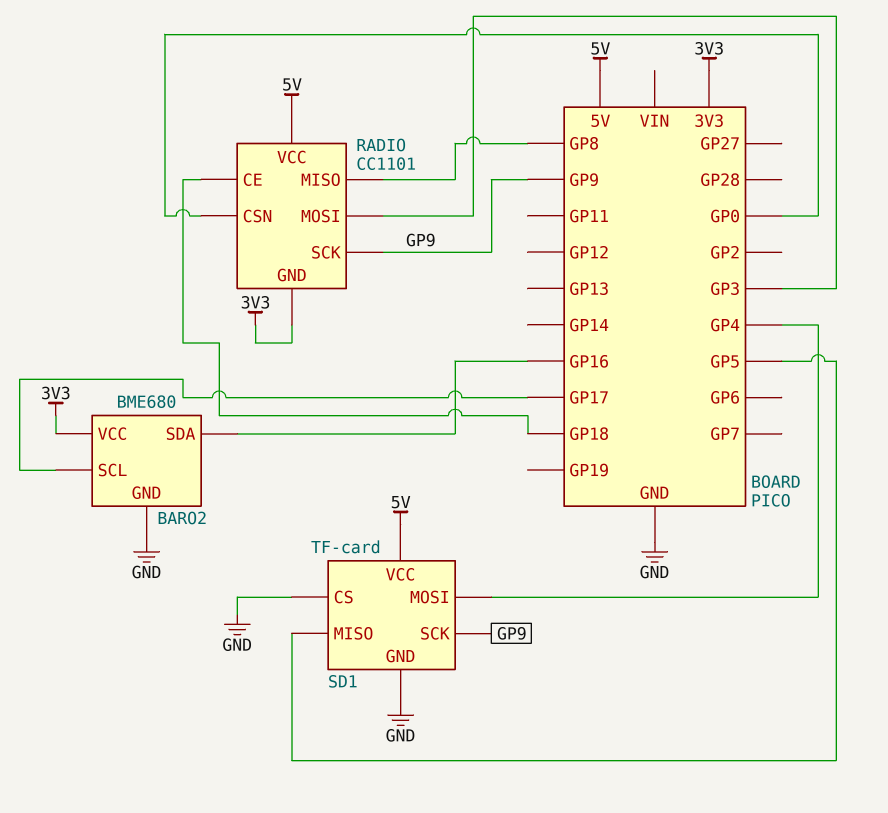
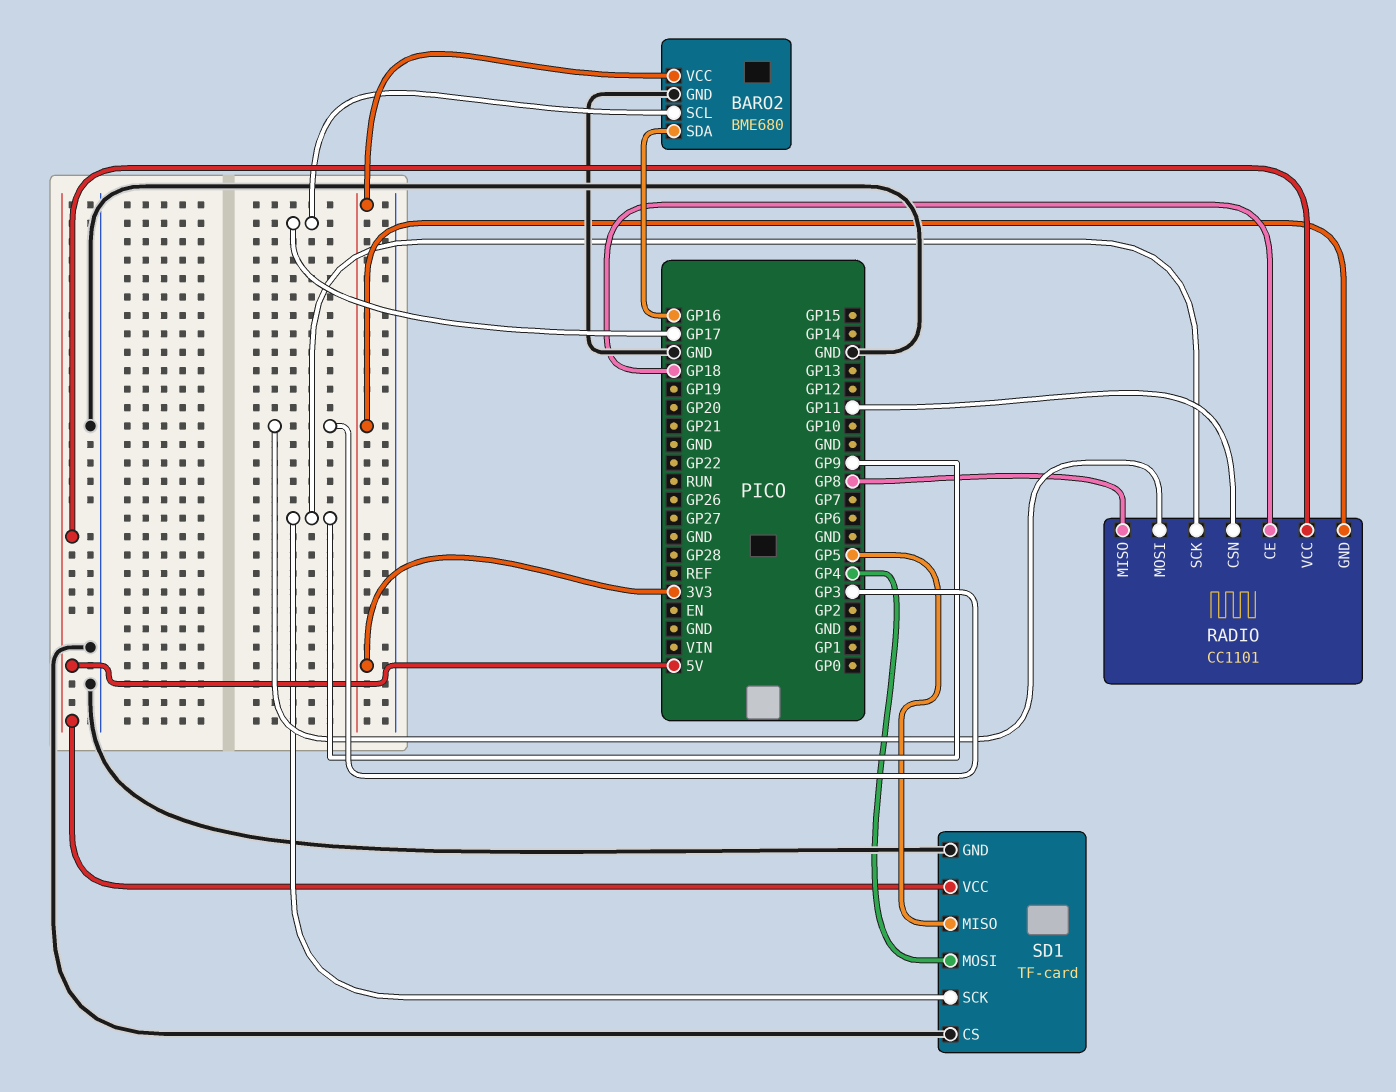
RADIO pin CSN: GP0 -> GP11

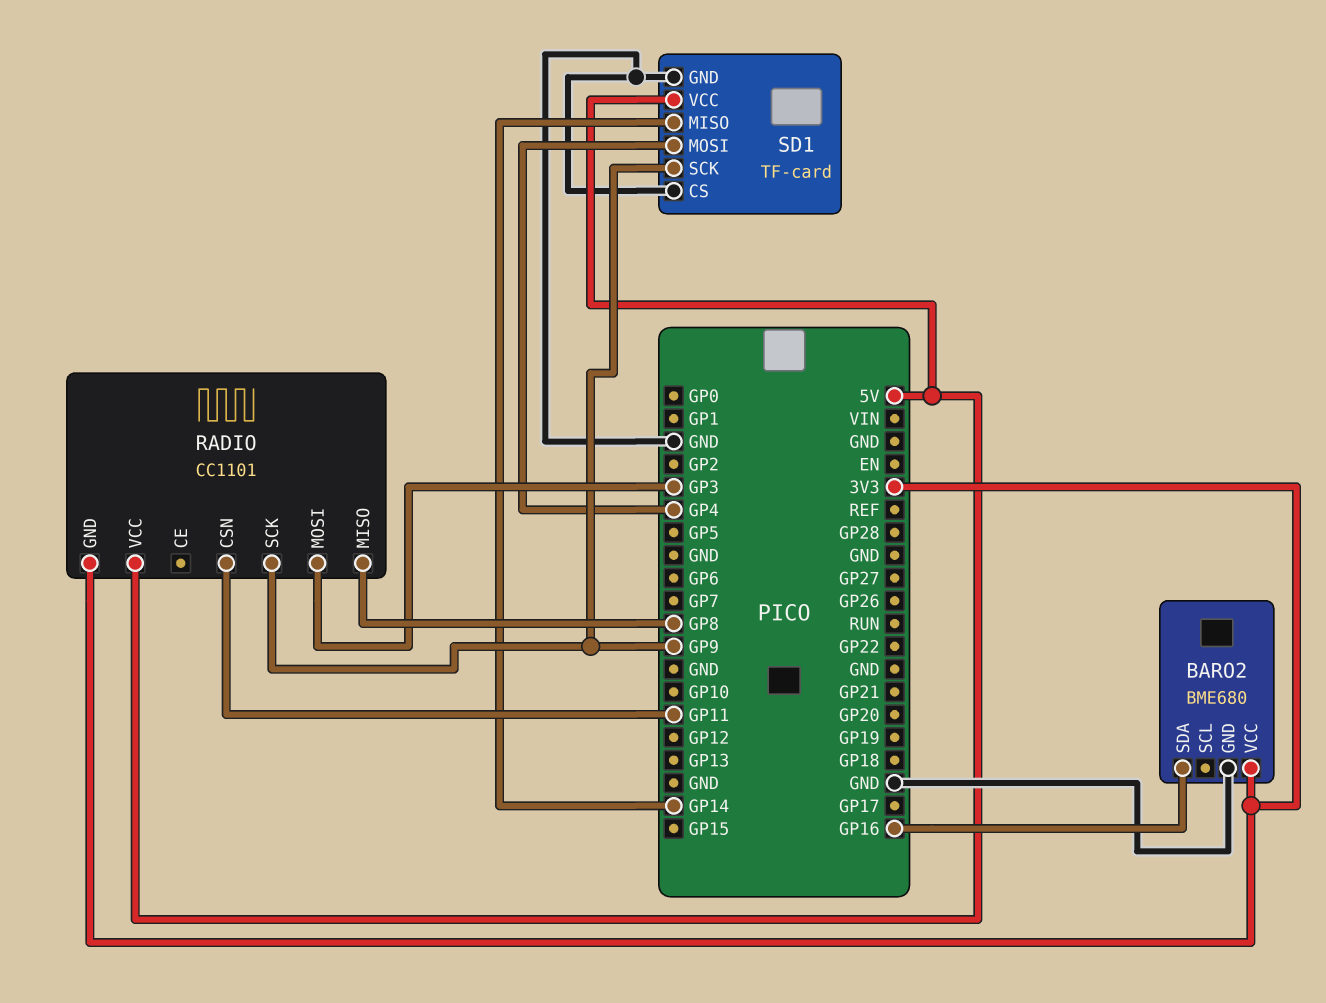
BARO2 pin SCL: GP17 -> none
RADIO pin CE: GP18 -> none
SD1 pin MISO: GP5 -> GP14

